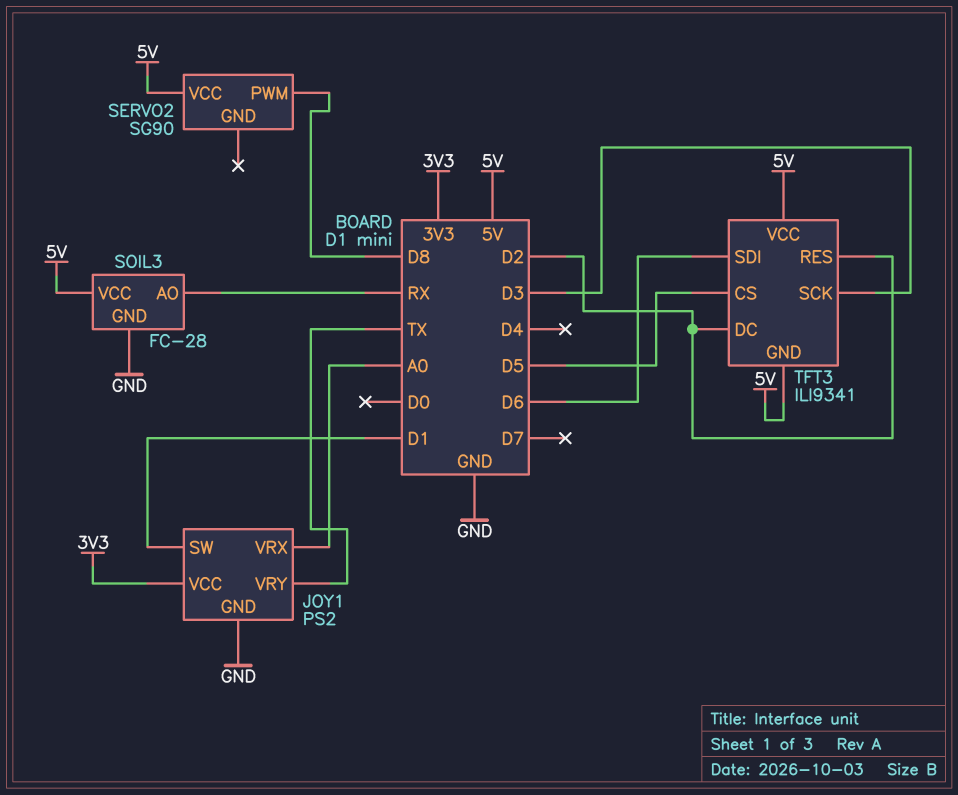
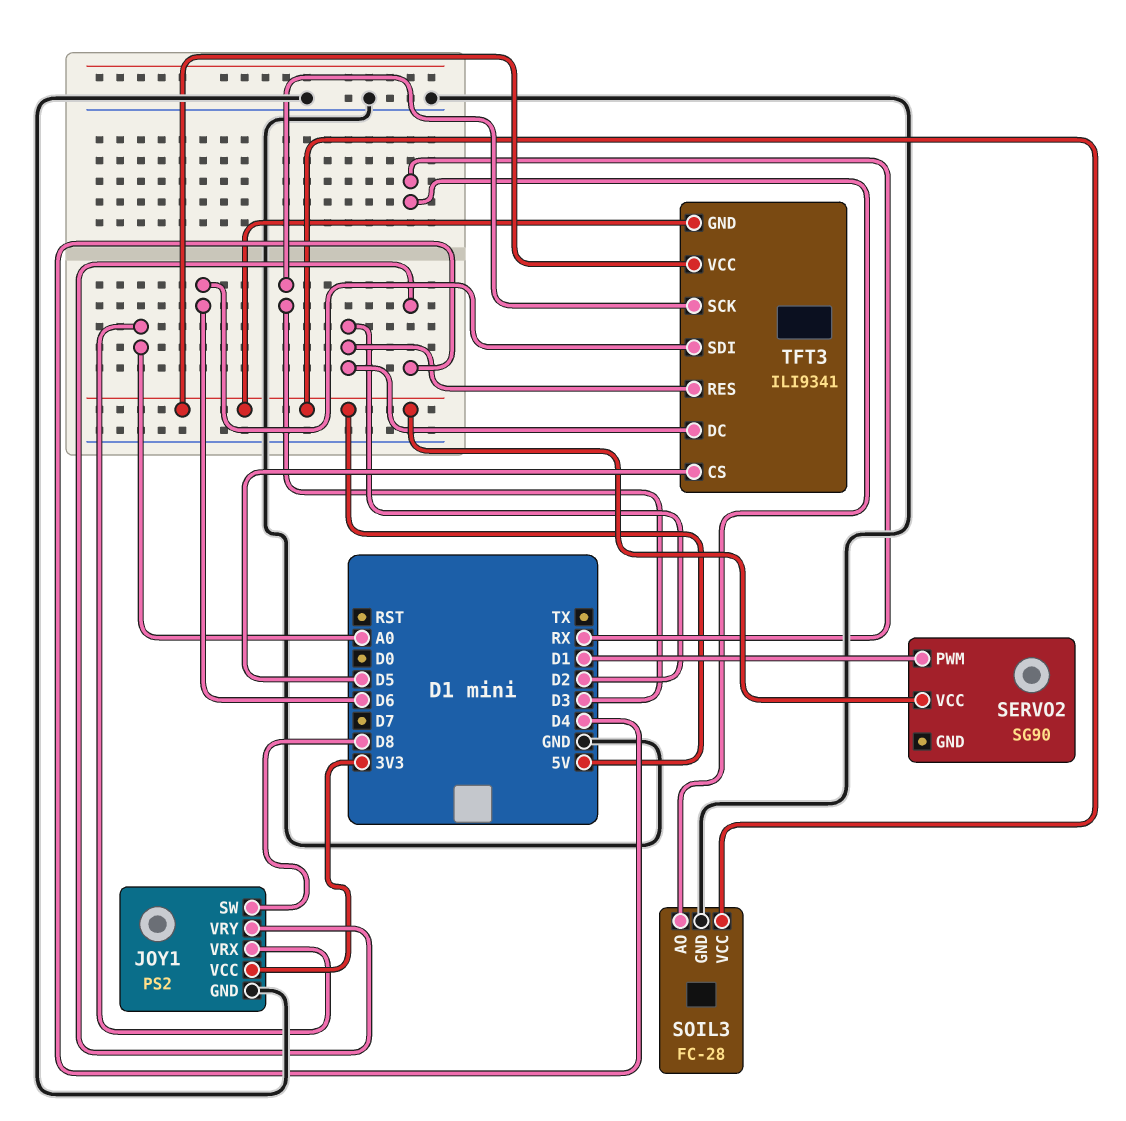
JOY1 pin SW: D1 -> D8
JOY1 pin VRY: TX -> D4
SERVO2 pin PWM: D8 -> D1

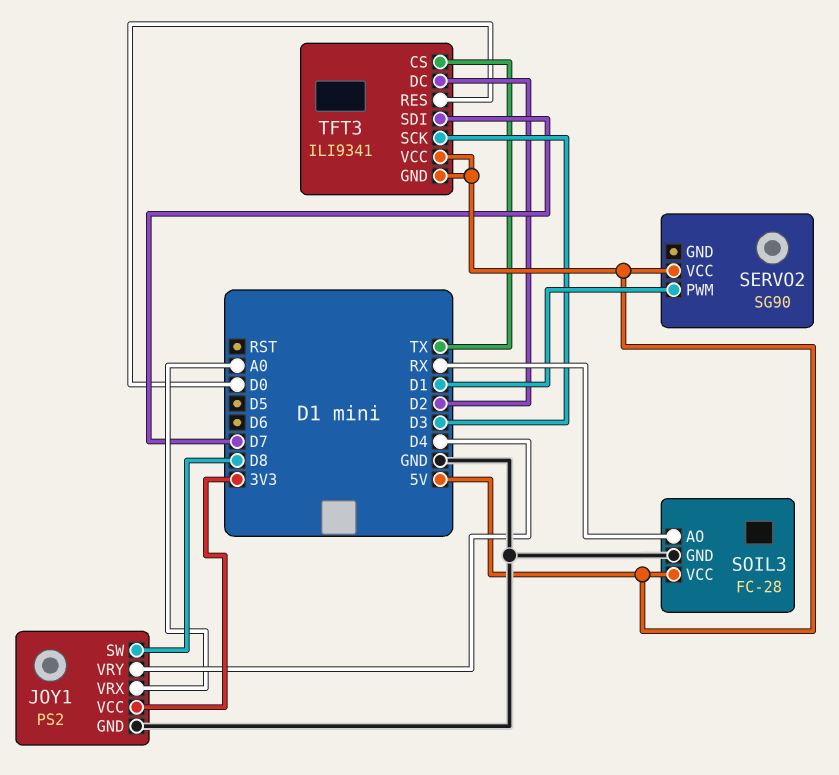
TFT3 pin CS: D5 -> TX
TFT3 pin RES: D2 -> D0
TFT3 pin SDI: D6 -> D7

